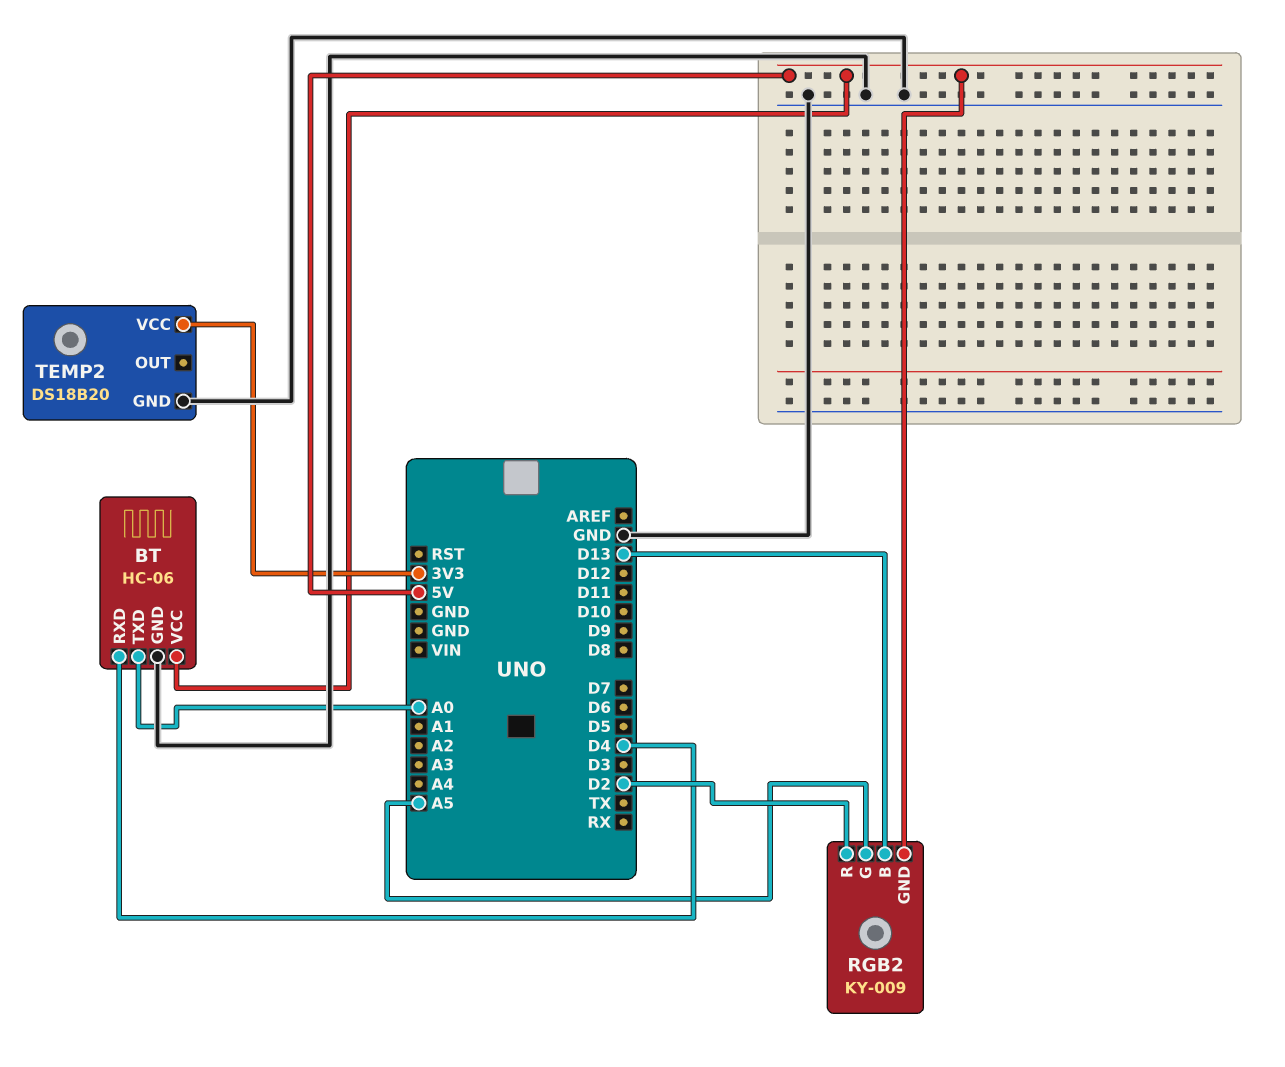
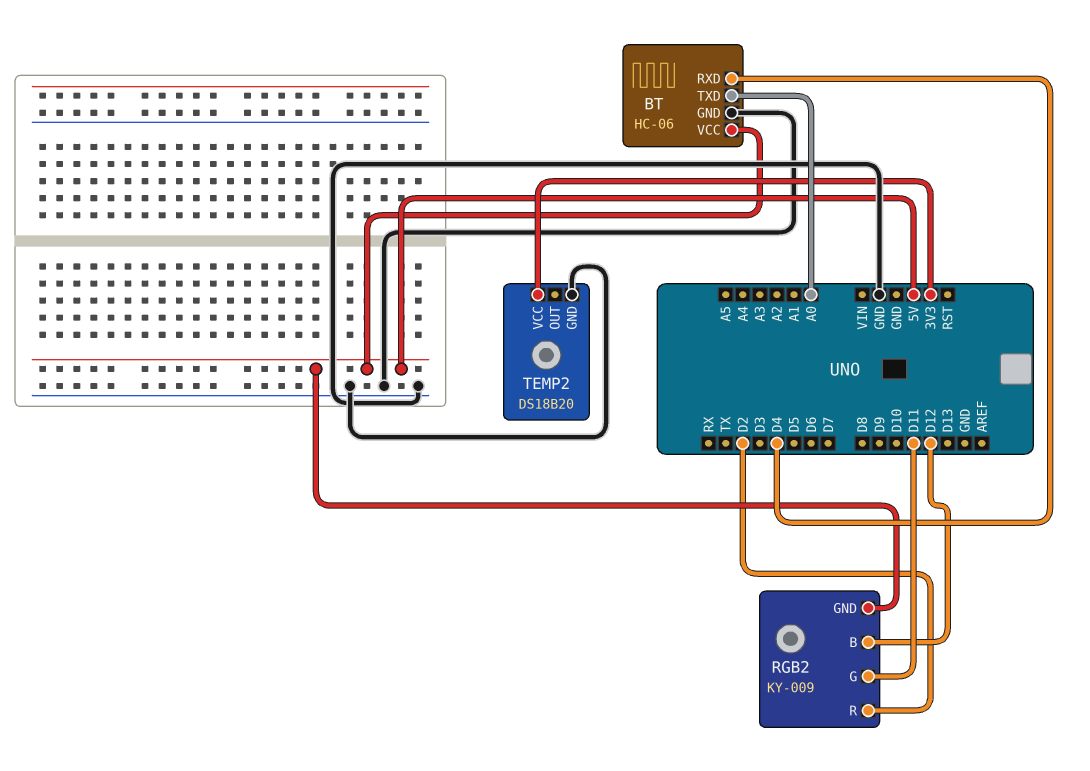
RGB2 pin B: D13 -> D12
RGB2 pin G: A5 -> D11

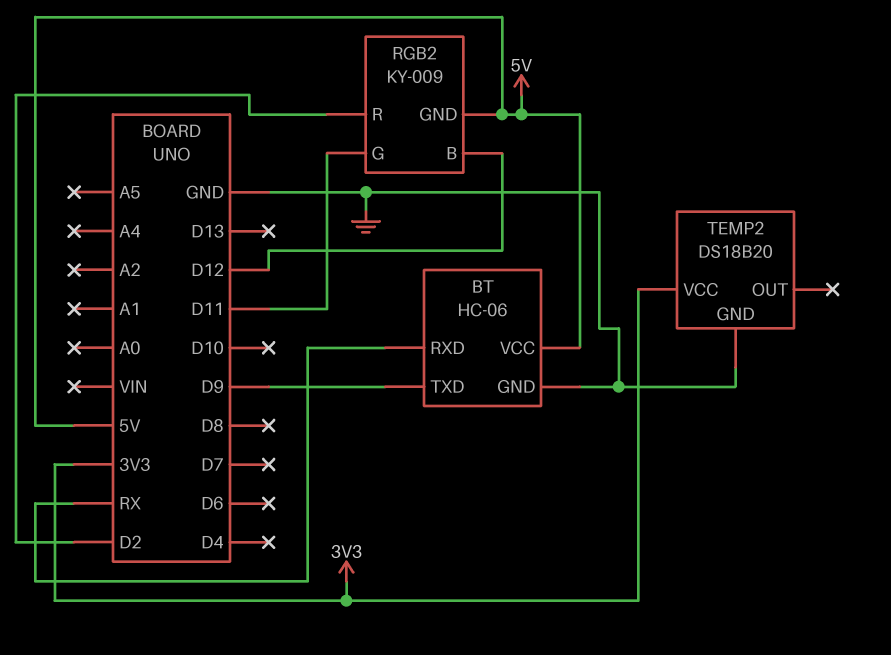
BT pin RXD: D4 -> RX
BT pin TXD: A0 -> D9

